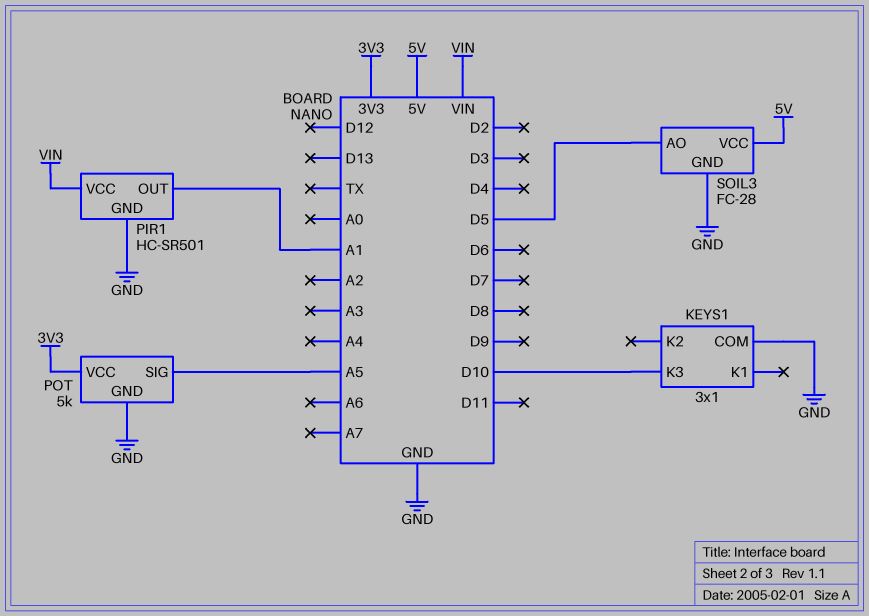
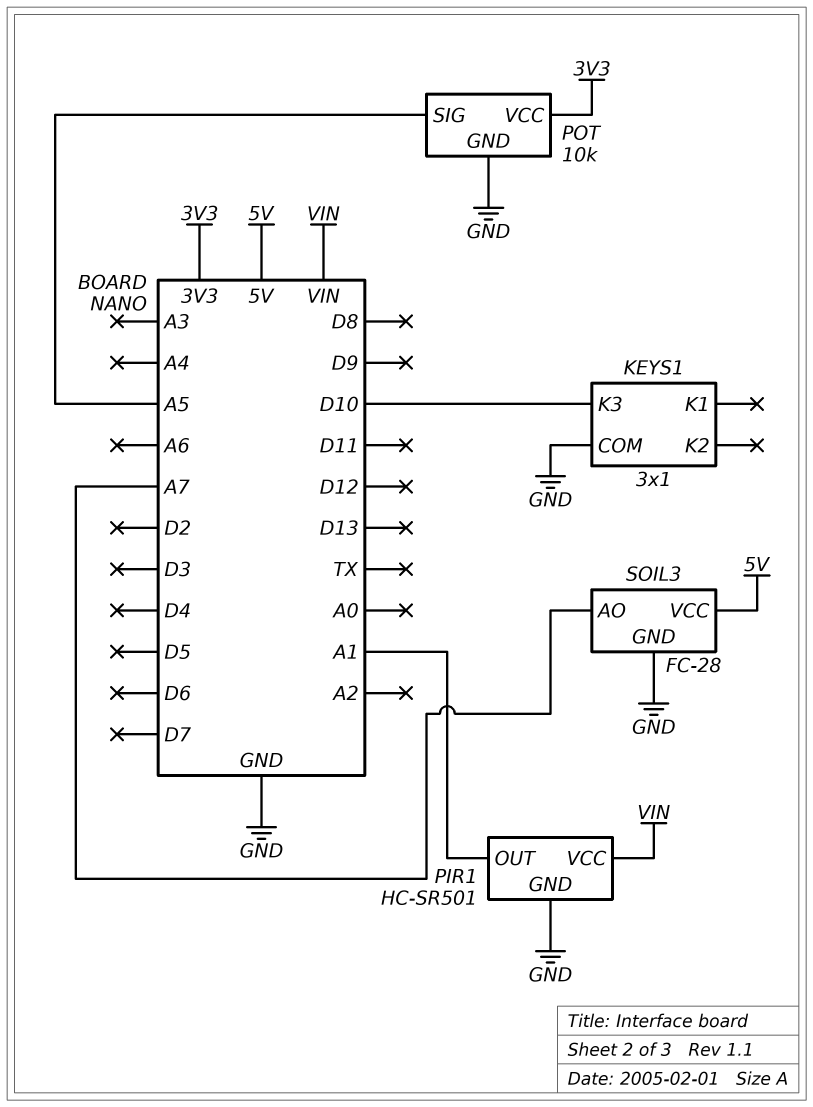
POT: 5k -> 10k
SOIL3 pin AO: D5 -> A7

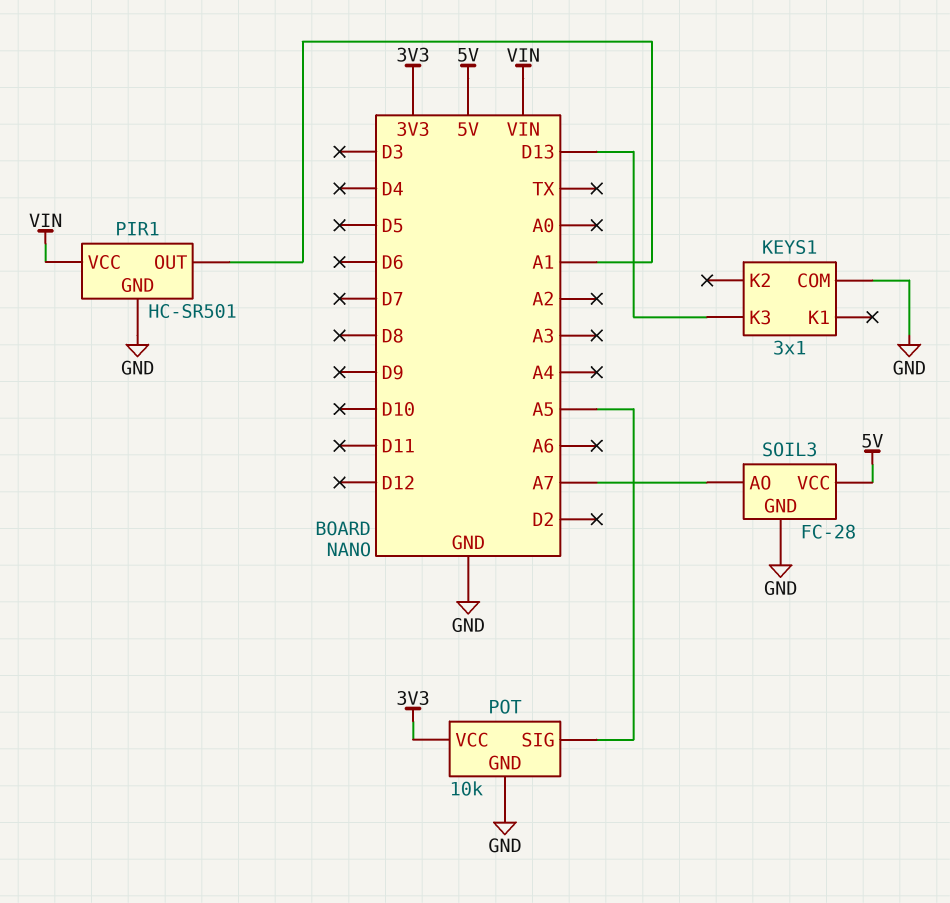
KEYS1 pin K3: D10 -> D13

